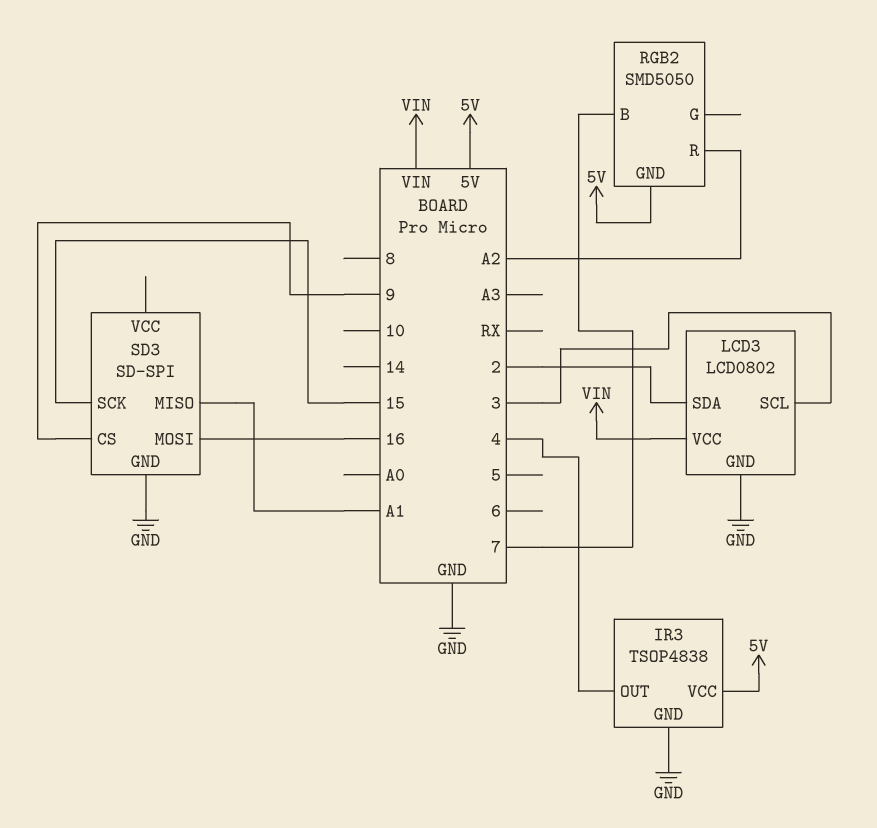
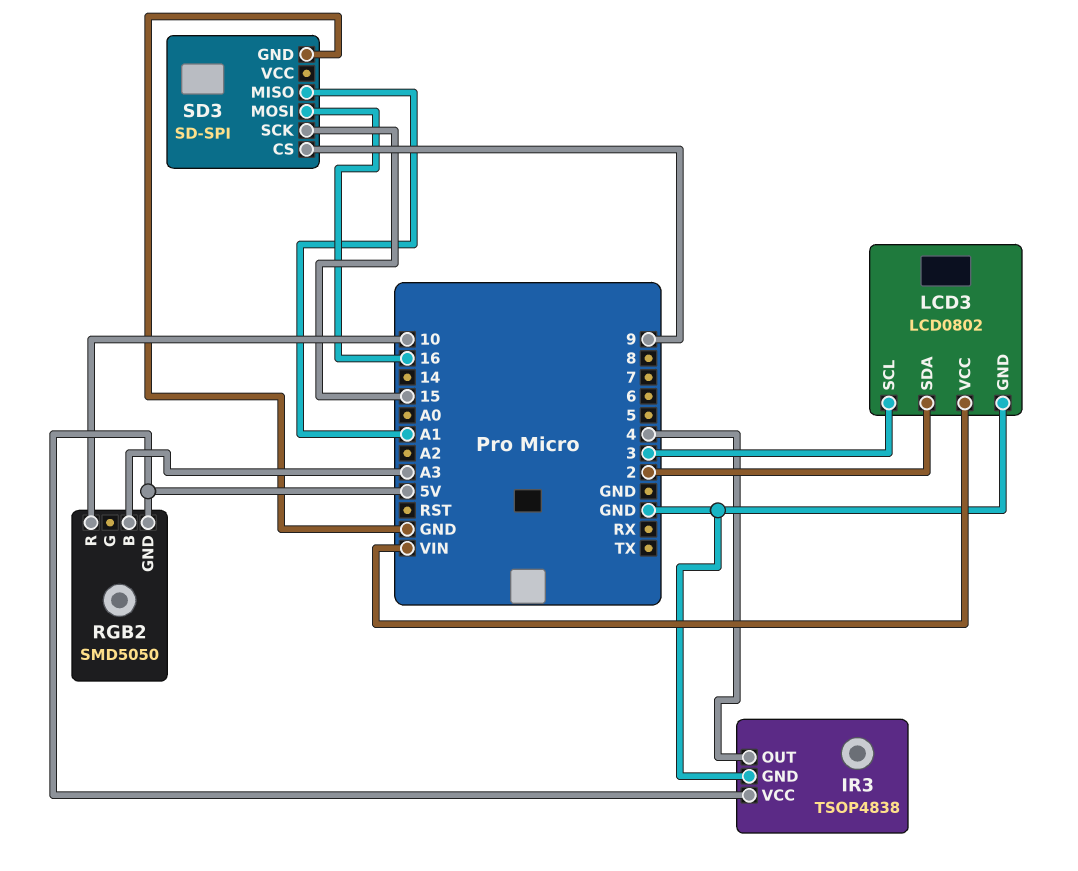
RGB2 pin B: 7 -> A3
RGB2 pin R: A2 -> 10

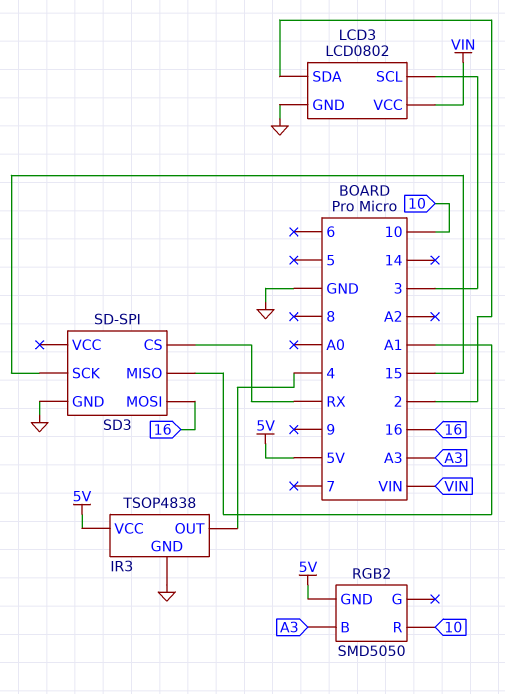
SD3 pin CS: 9 -> RX

